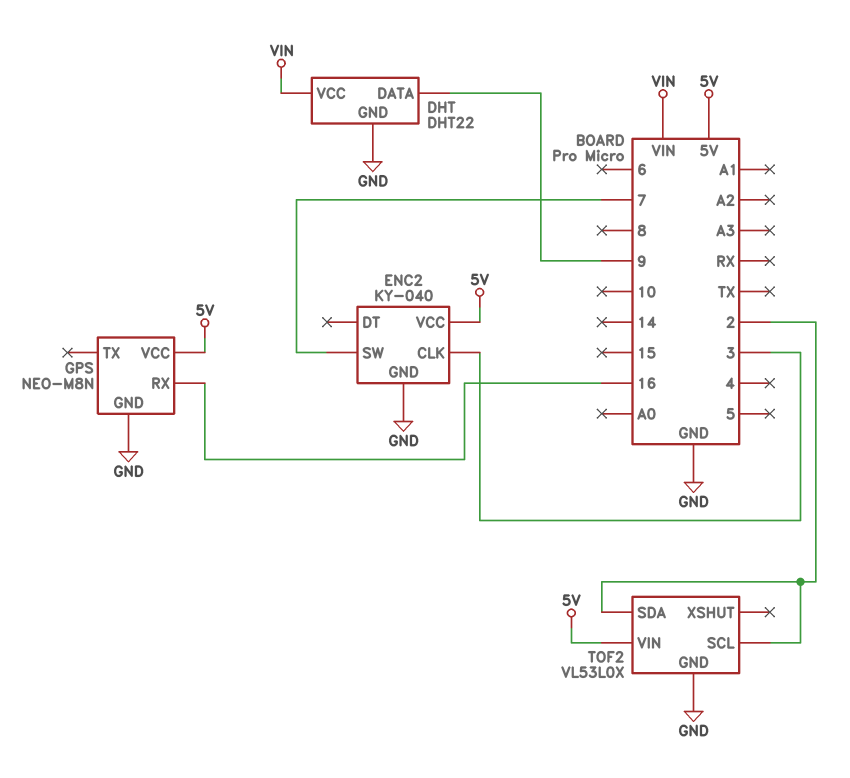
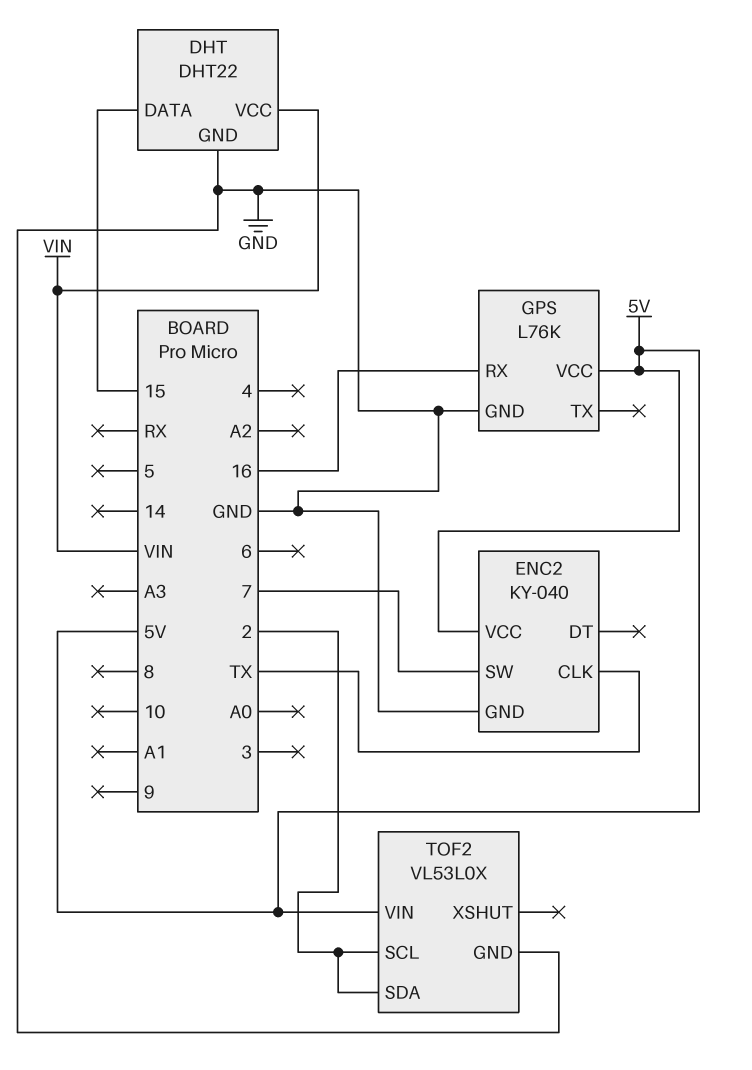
DHT pin DATA: 9 -> 15
ENC2 pin CLK: 3 -> TX
GPS: NEO-M8N -> L76K

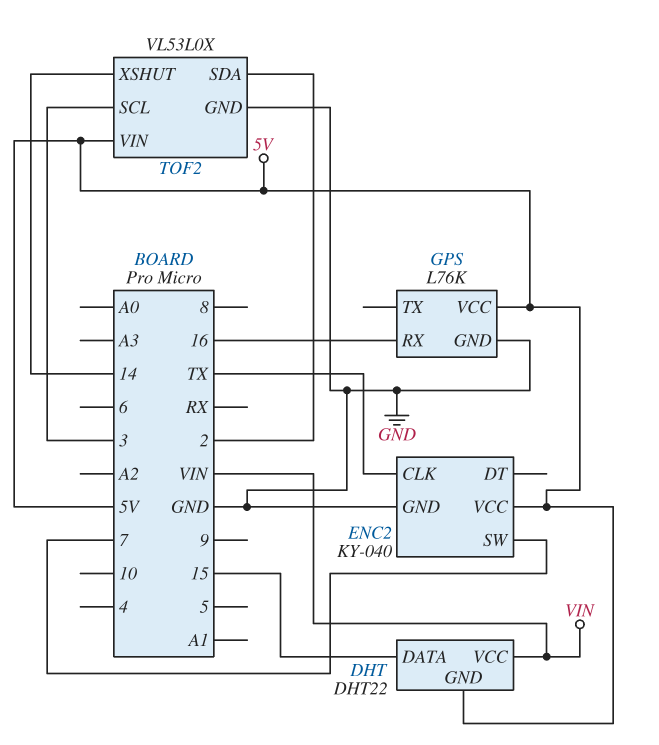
DHT pin GND: GND -> 5V
TOF2 pin SCL: 2 -> 3
TOF2 pin XSHUT: none -> 14

